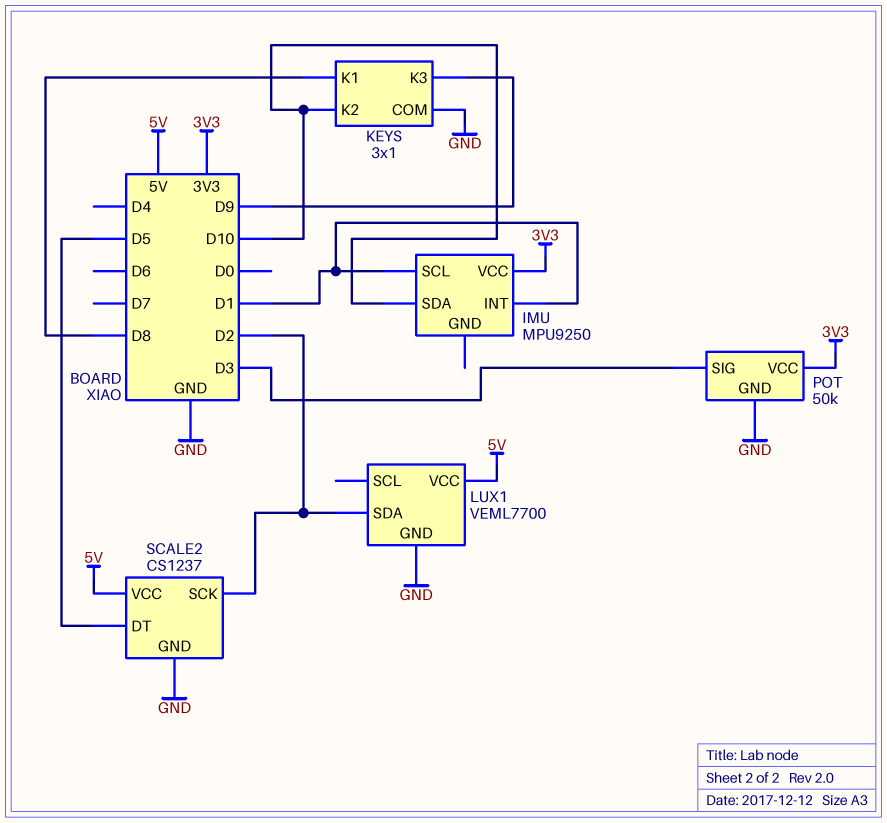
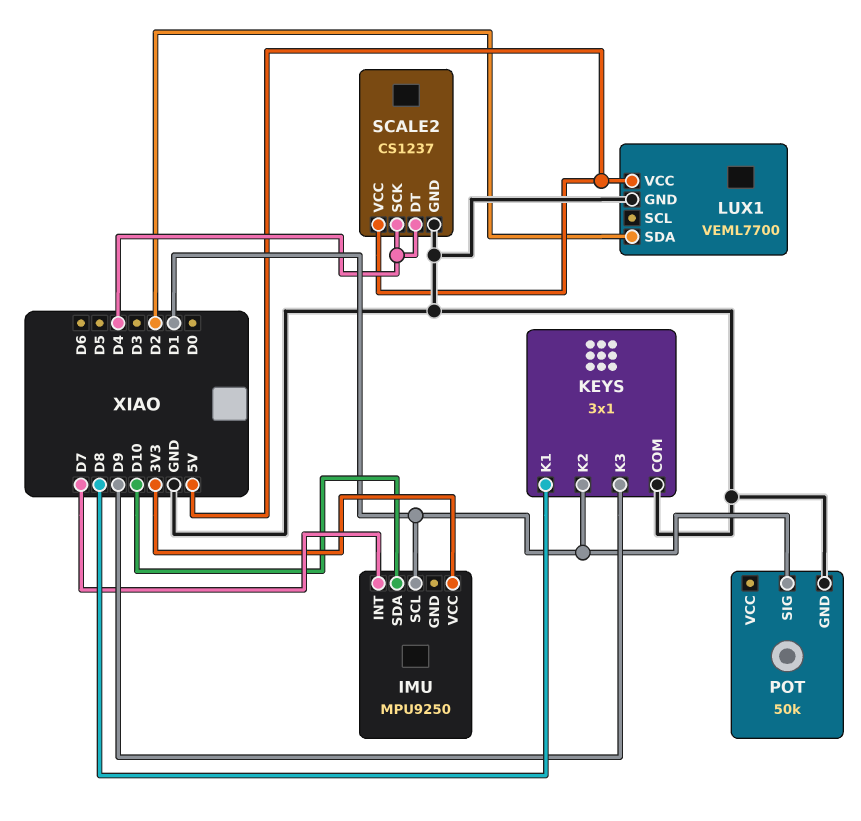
IMU pin INT: D1 -> D7
KEYS pin K2: D10 -> D1
POT pin SIG: D3 -> D1
POT pin VCC: 3V3 -> none
SCALE2 pin DT: D5 -> D4
SCALE2 pin SCK: D2 -> D4

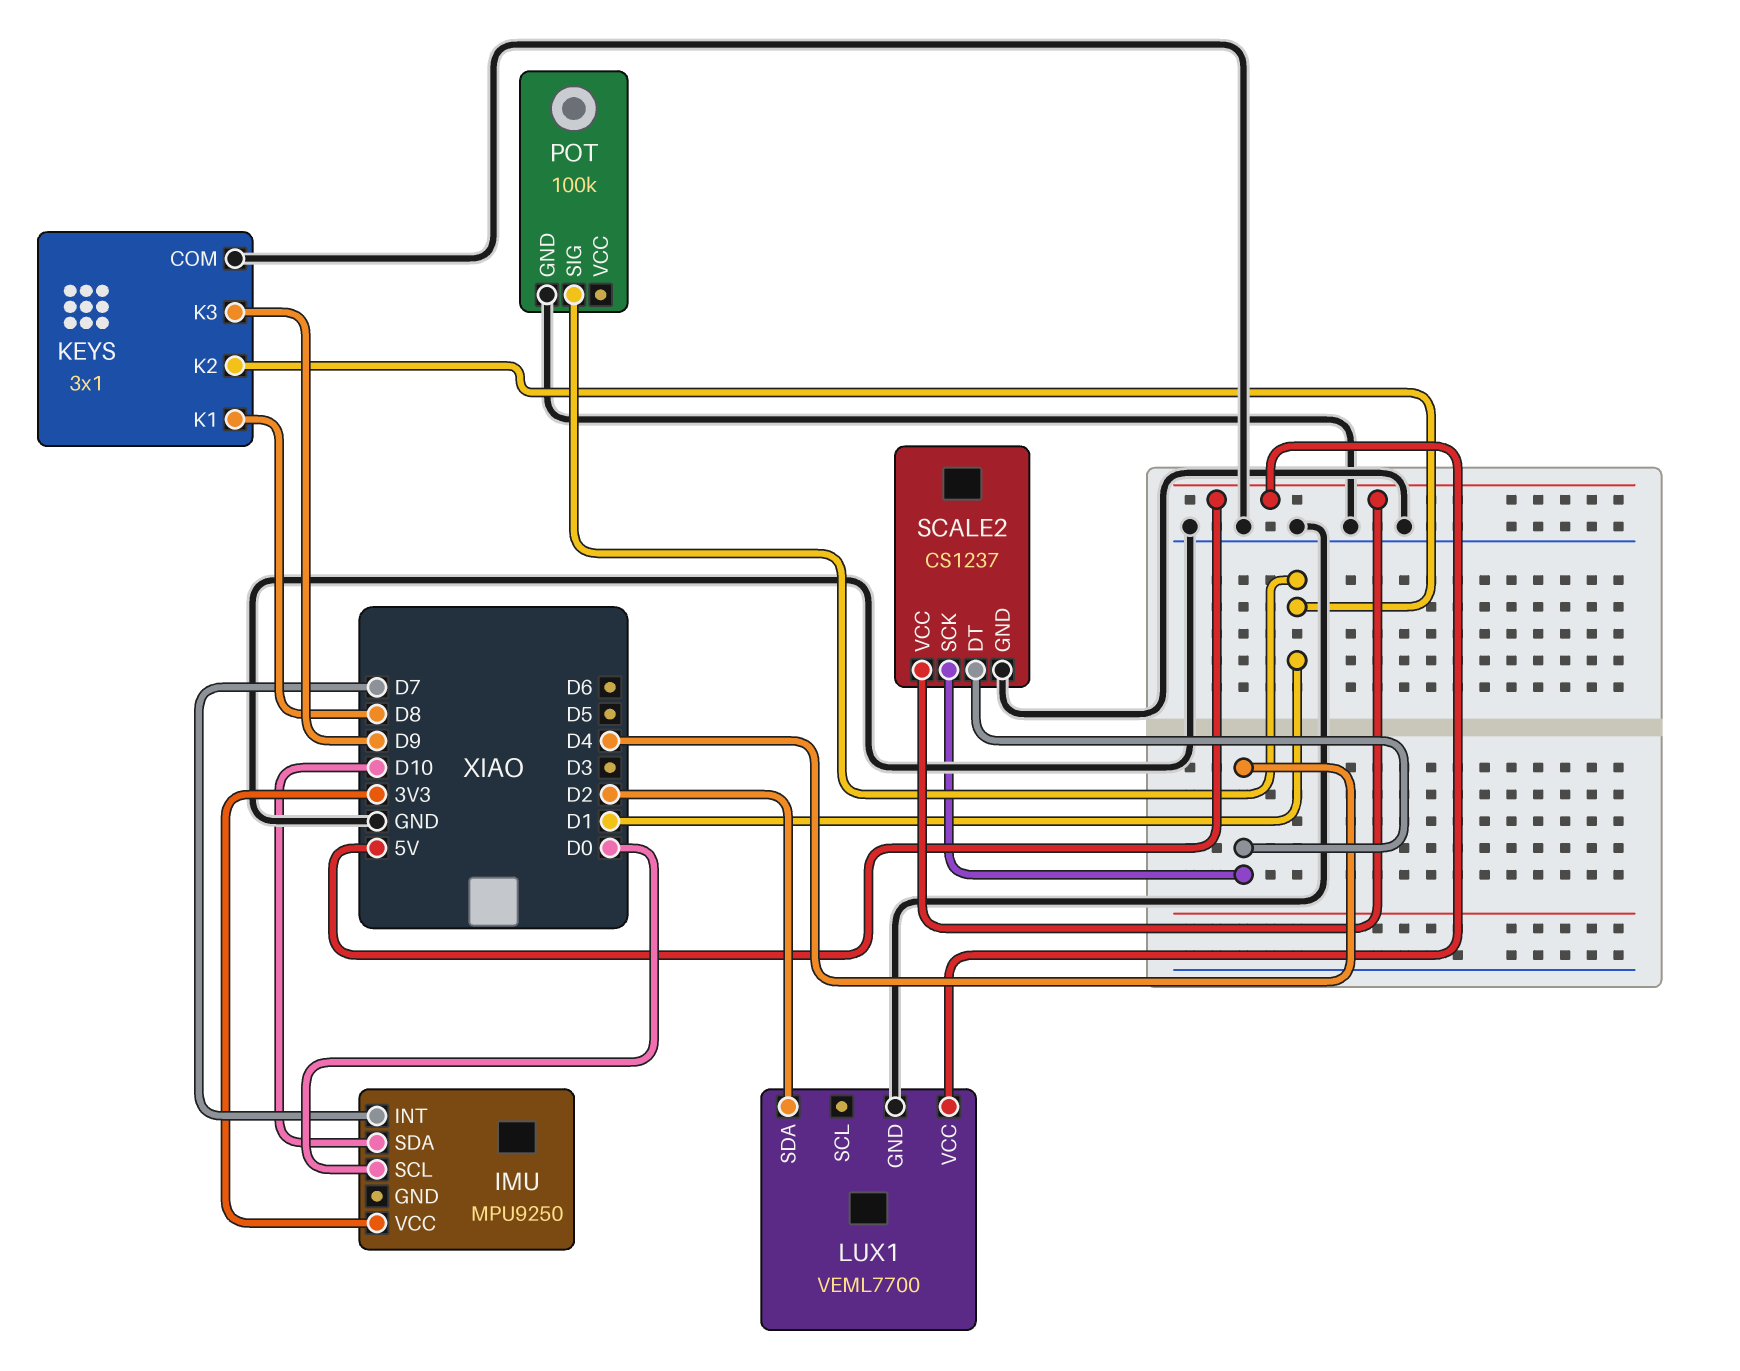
IMU pin SCL: D1 -> D0
POT: 50k -> 100k

